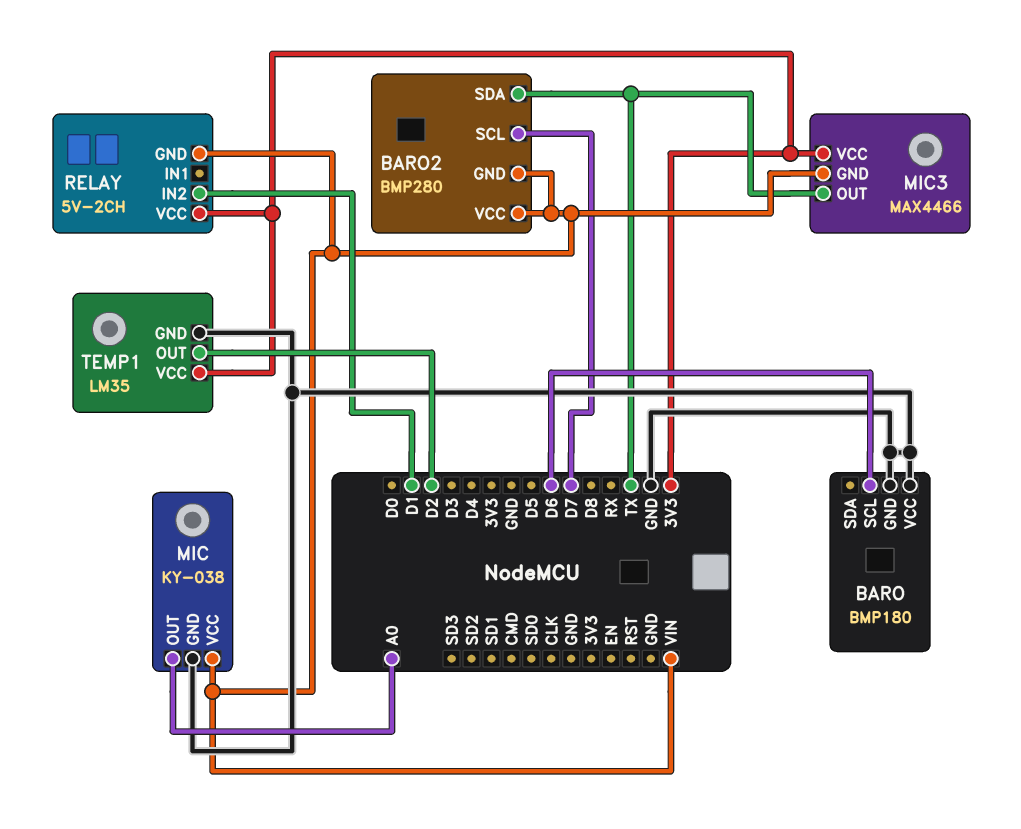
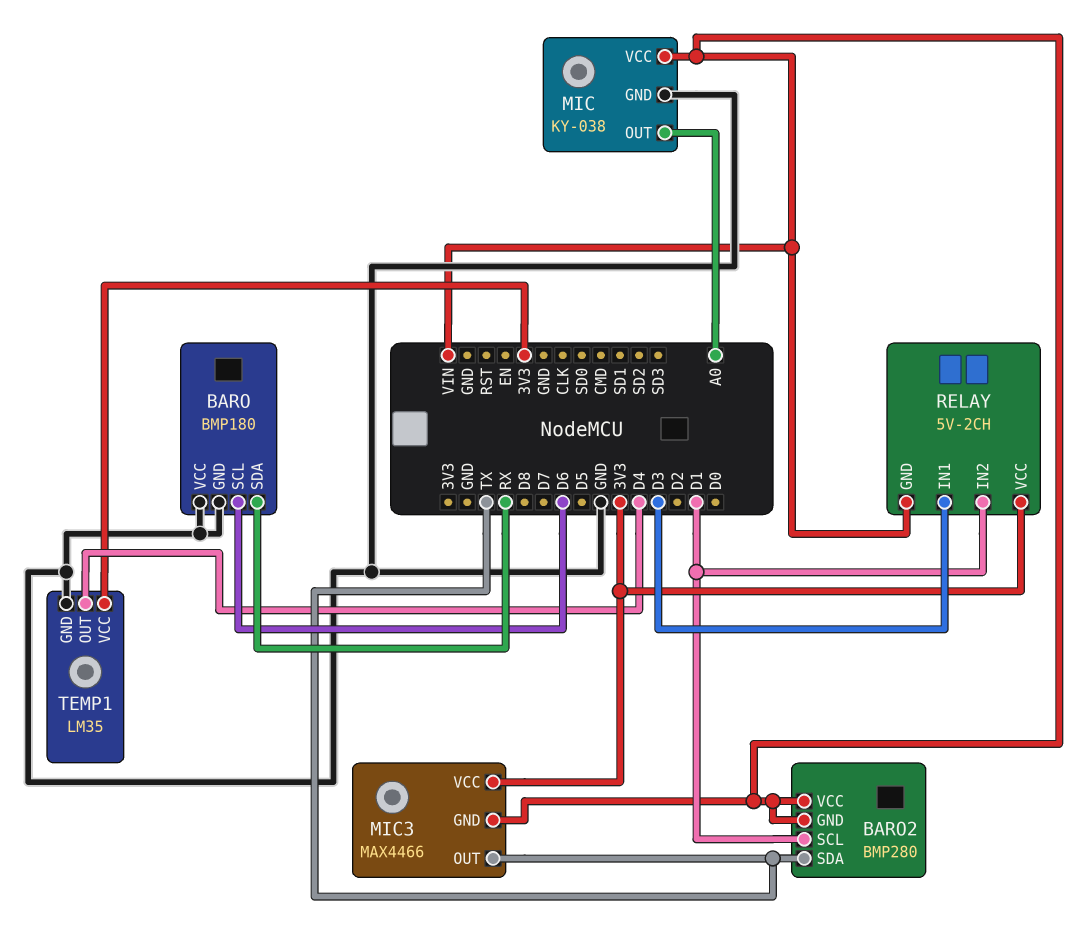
BARO pin SDA: none -> RX
BARO2 pin SCL: D7 -> D1
RELAY pin IN1: none -> D3
TEMP1 pin OUT: D2 -> D4

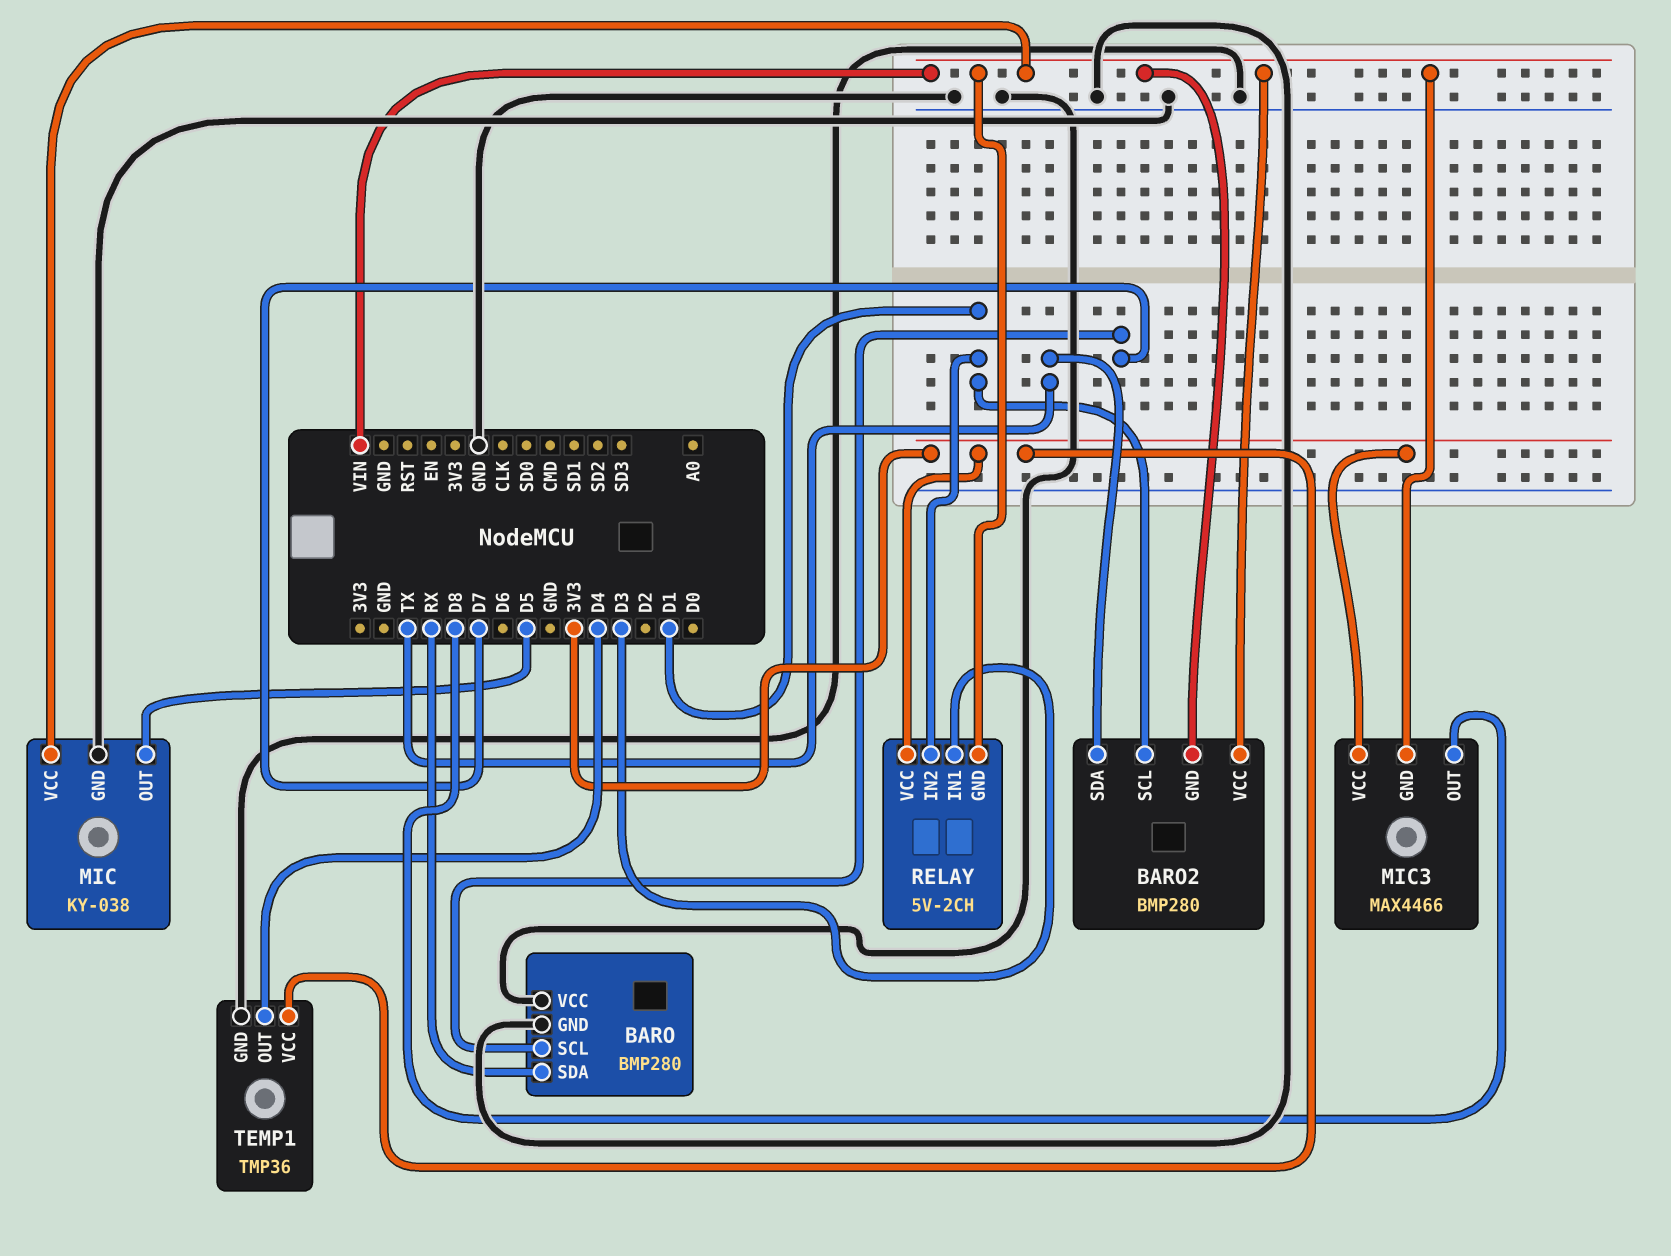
BARO: BMP180 -> BMP280
BARO pin SCL: D6 -> D7
MIC pin OUT: A0 -> D5
MIC3 pin OUT: TX -> D8
TEMP1: LM35 -> TMP36

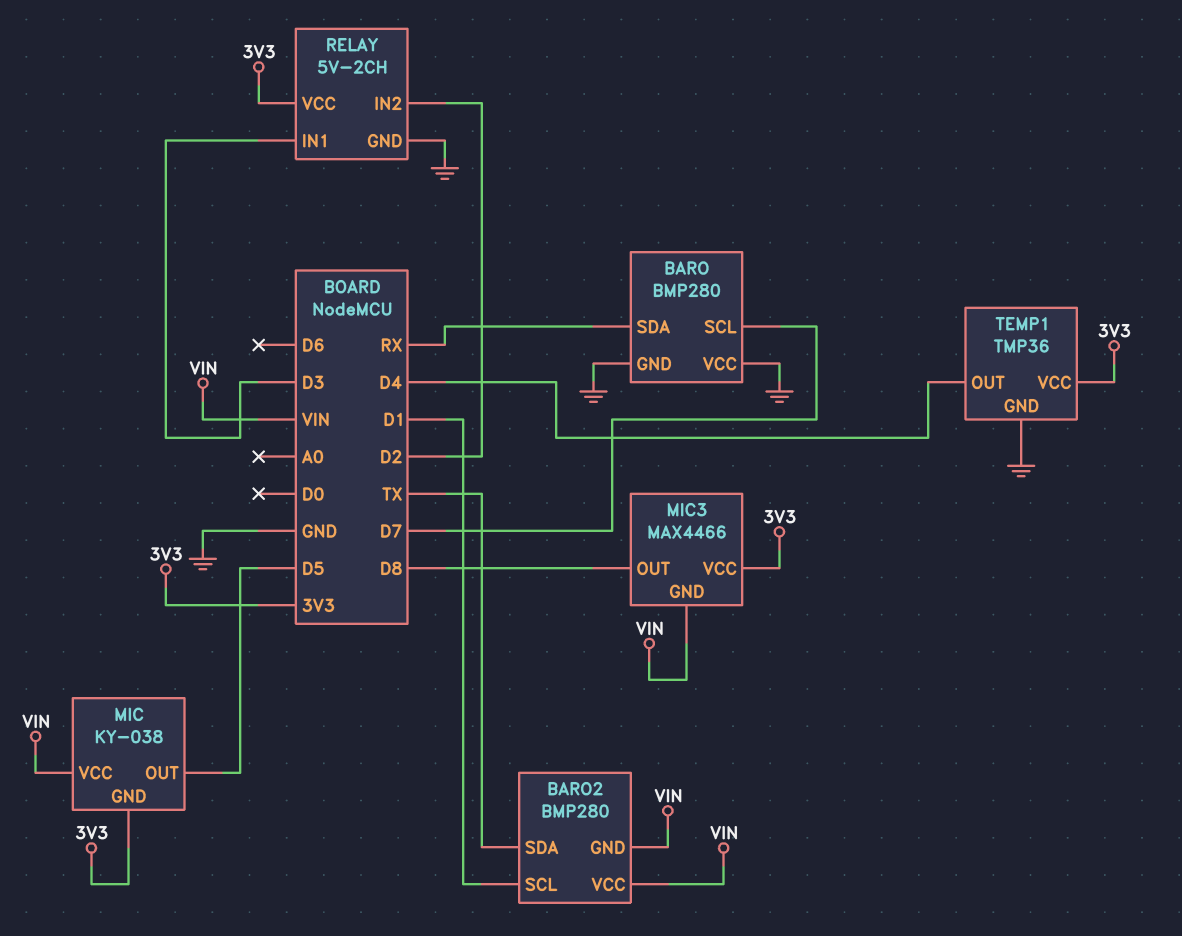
MIC pin GND: GND -> 3V3
RELAY pin GND: VIN -> GND
RELAY pin IN2: D1 -> D2

